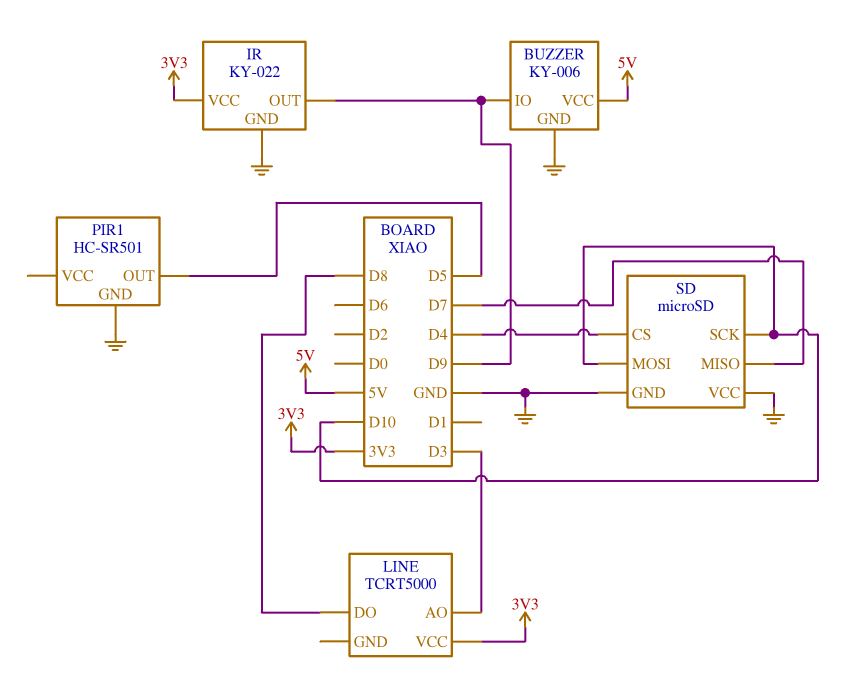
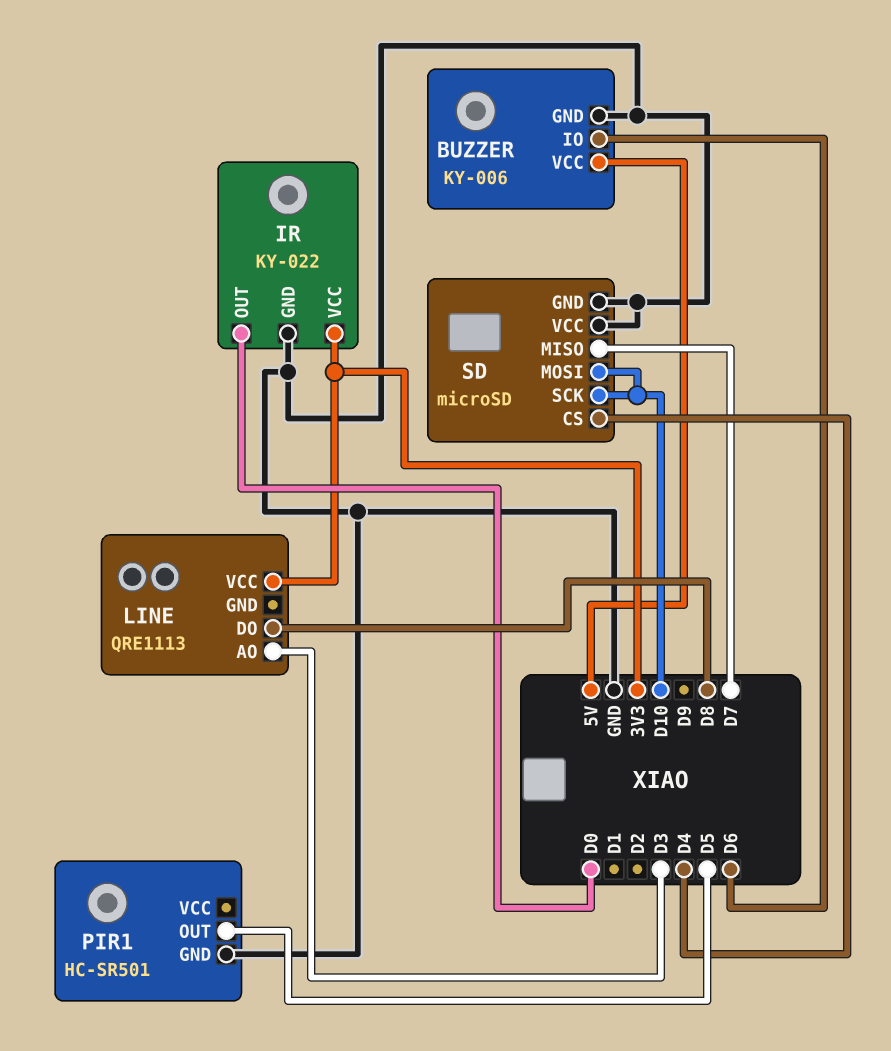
BUZZER pin IO: D9 -> D6
IR pin OUT: D9 -> D0
LINE: TCRT5000 -> QRE1113

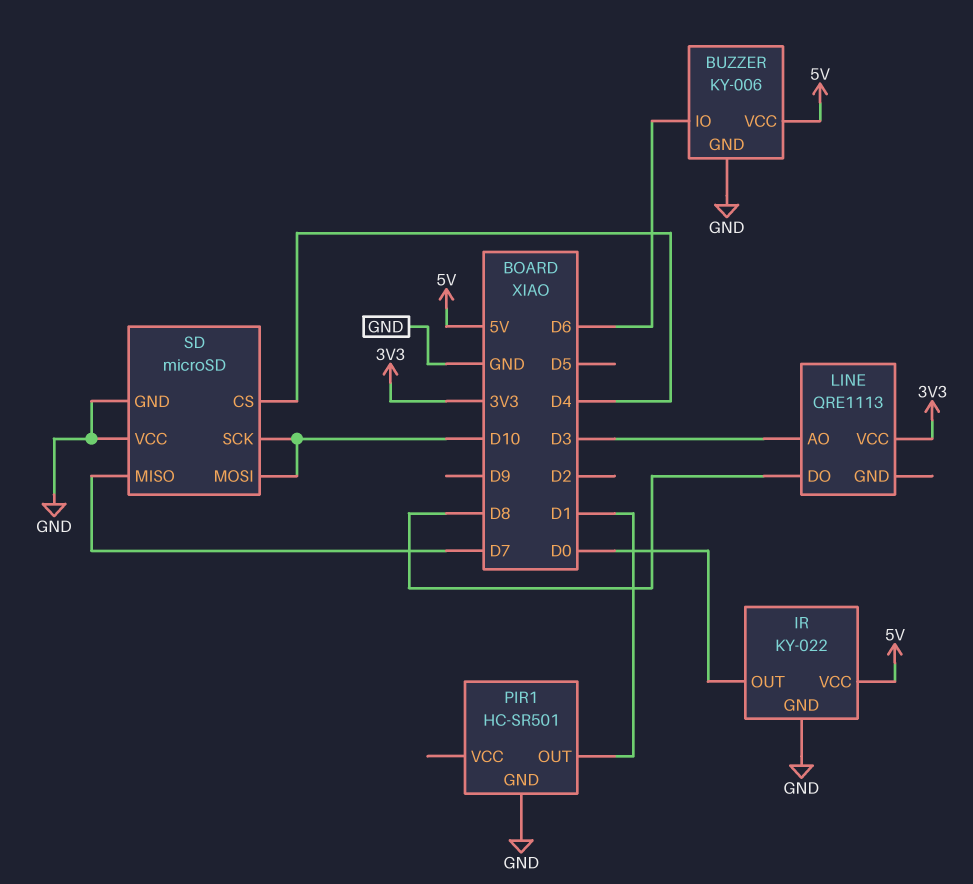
IR pin VCC: 3V3 -> 5V
PIR1 pin OUT: D5 -> D1

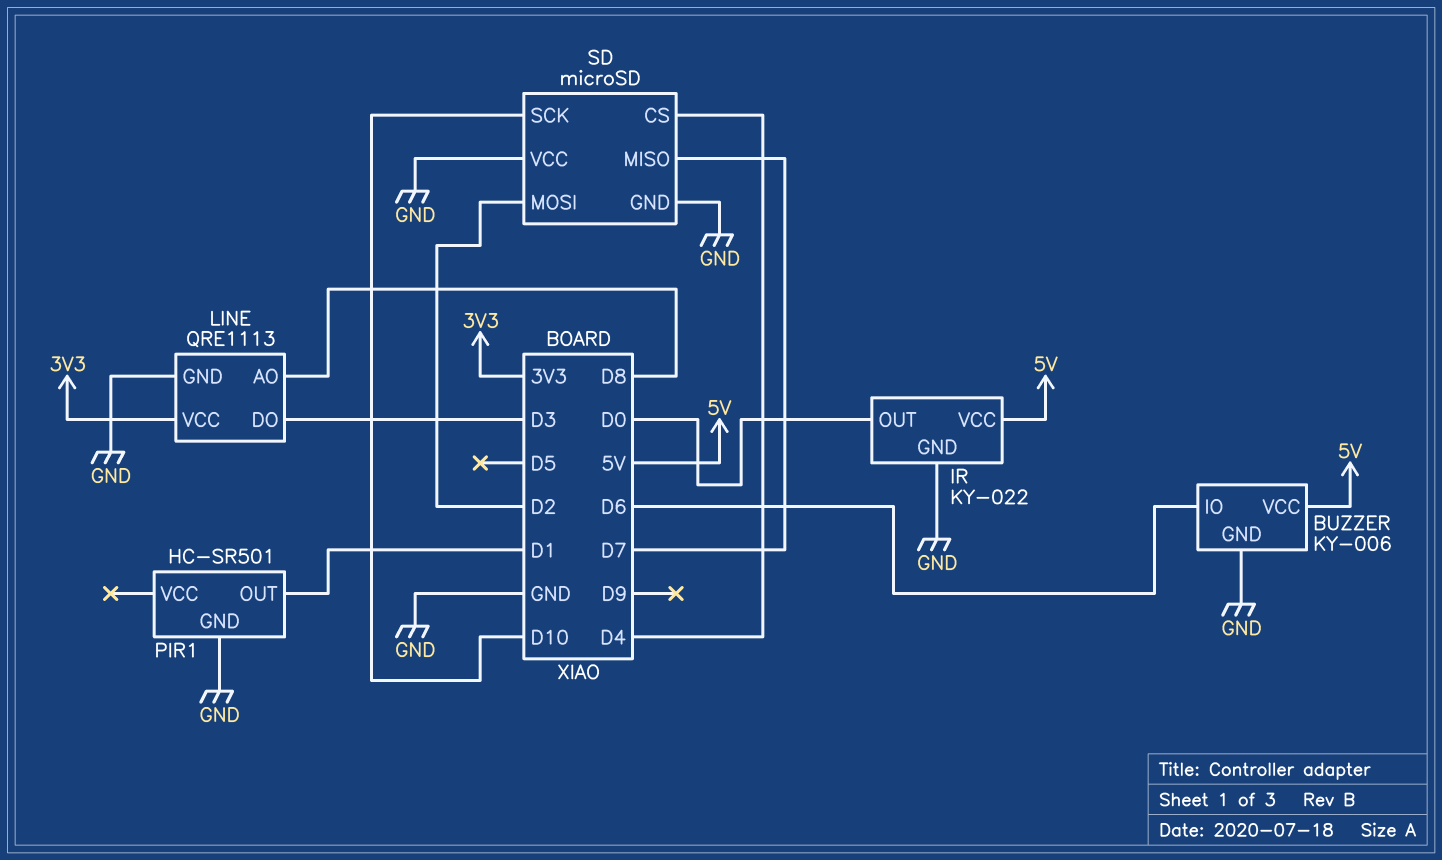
LINE pin AO: D3 -> D8
LINE pin DO: D8 -> D3
LINE pin GND: none -> GND
SD pin MOSI: D10 -> D2

